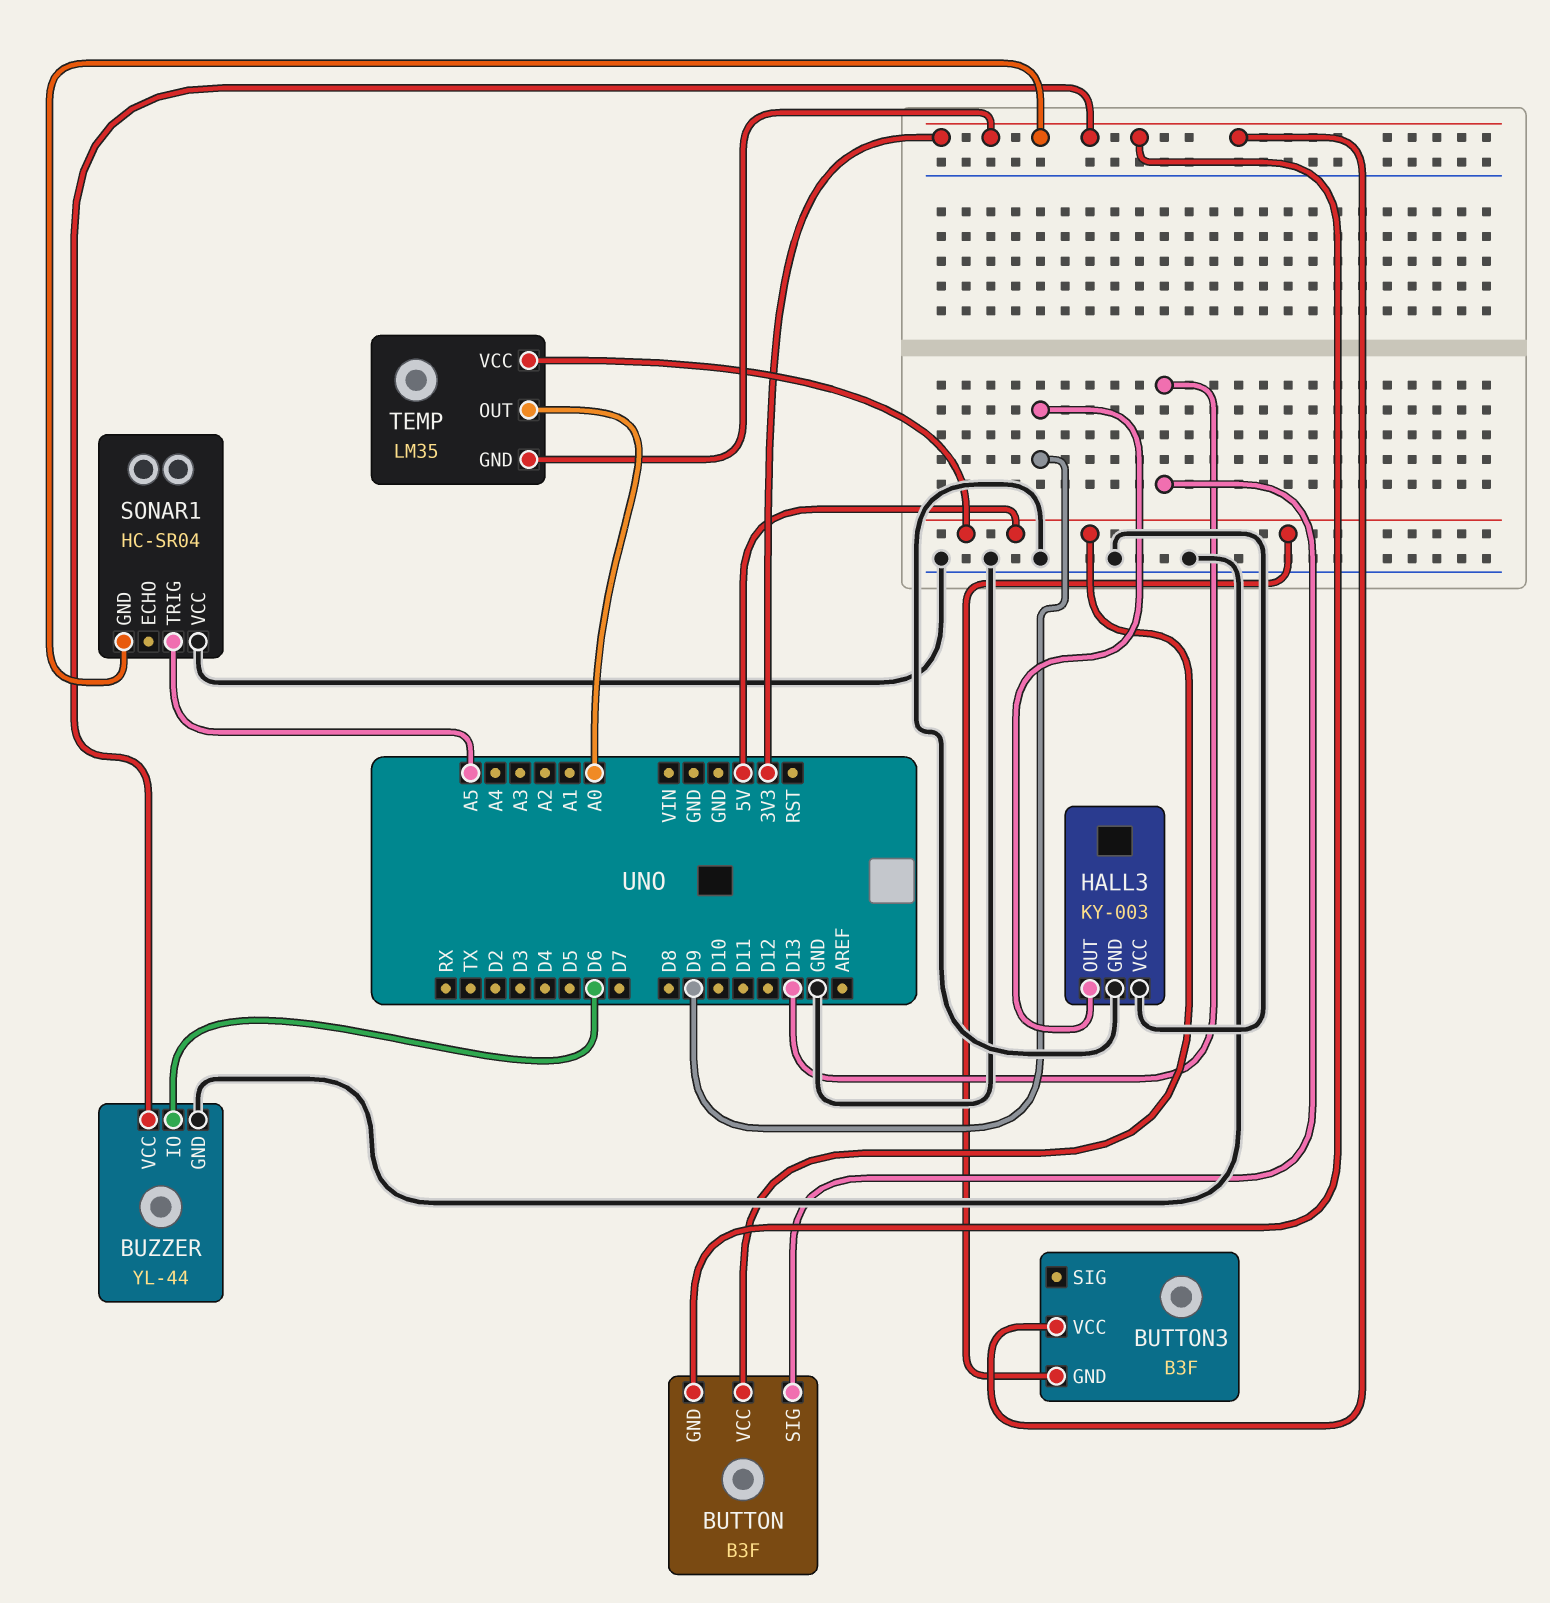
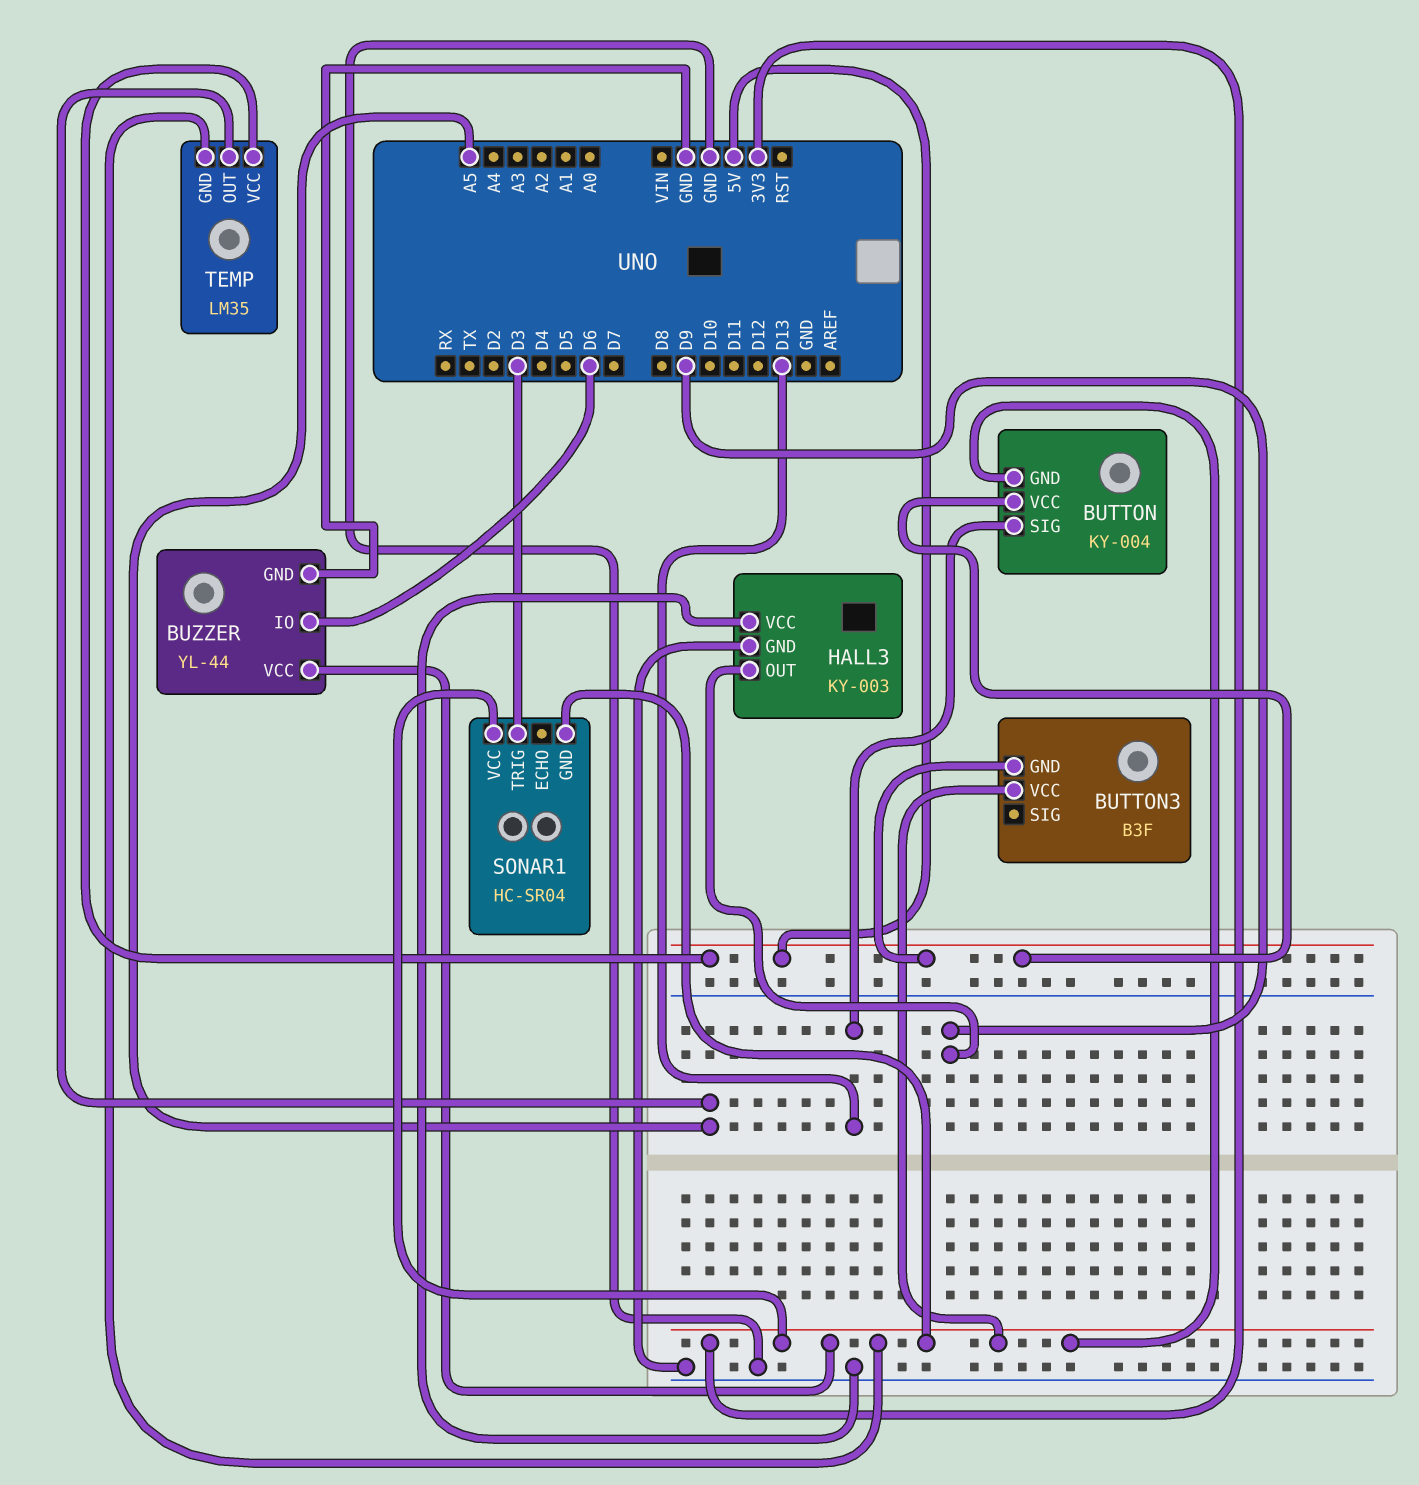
BUTTON: B3F -> KY-004
SONAR1 pin TRIG: A5 -> D3
SONAR1 pin VCC: GND -> 3V3
TEMP pin OUT: A0 -> A5

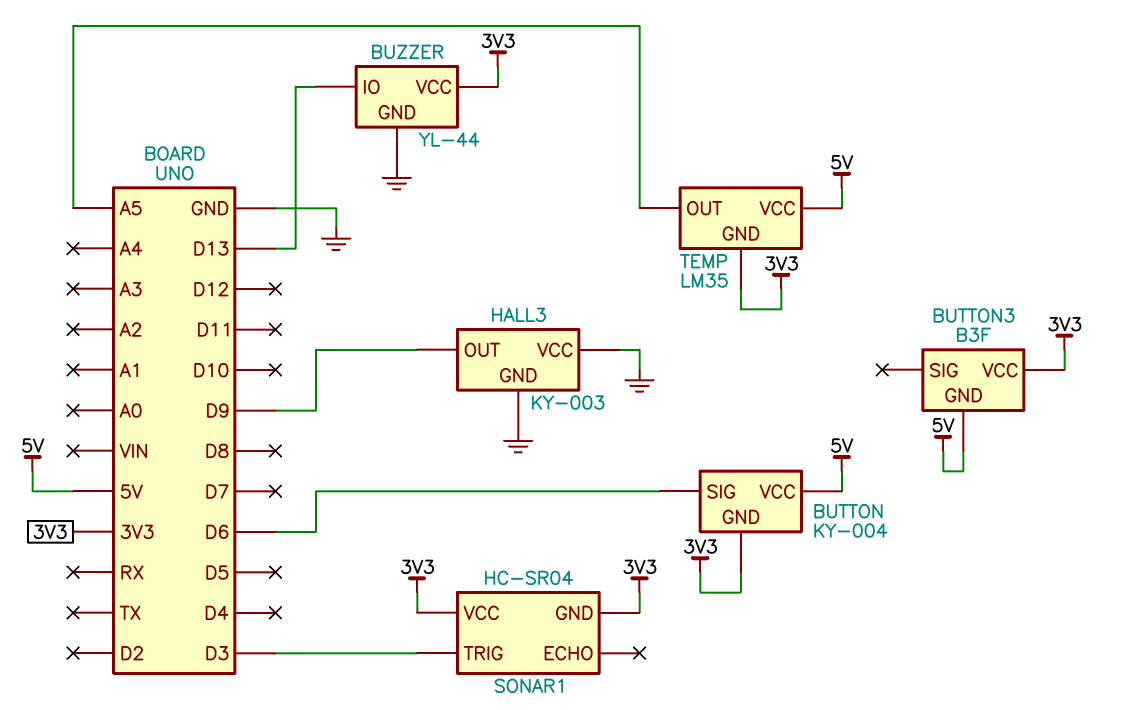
BUTTON pin SIG: D13 -> D6
BUZZER pin IO: D6 -> D13

